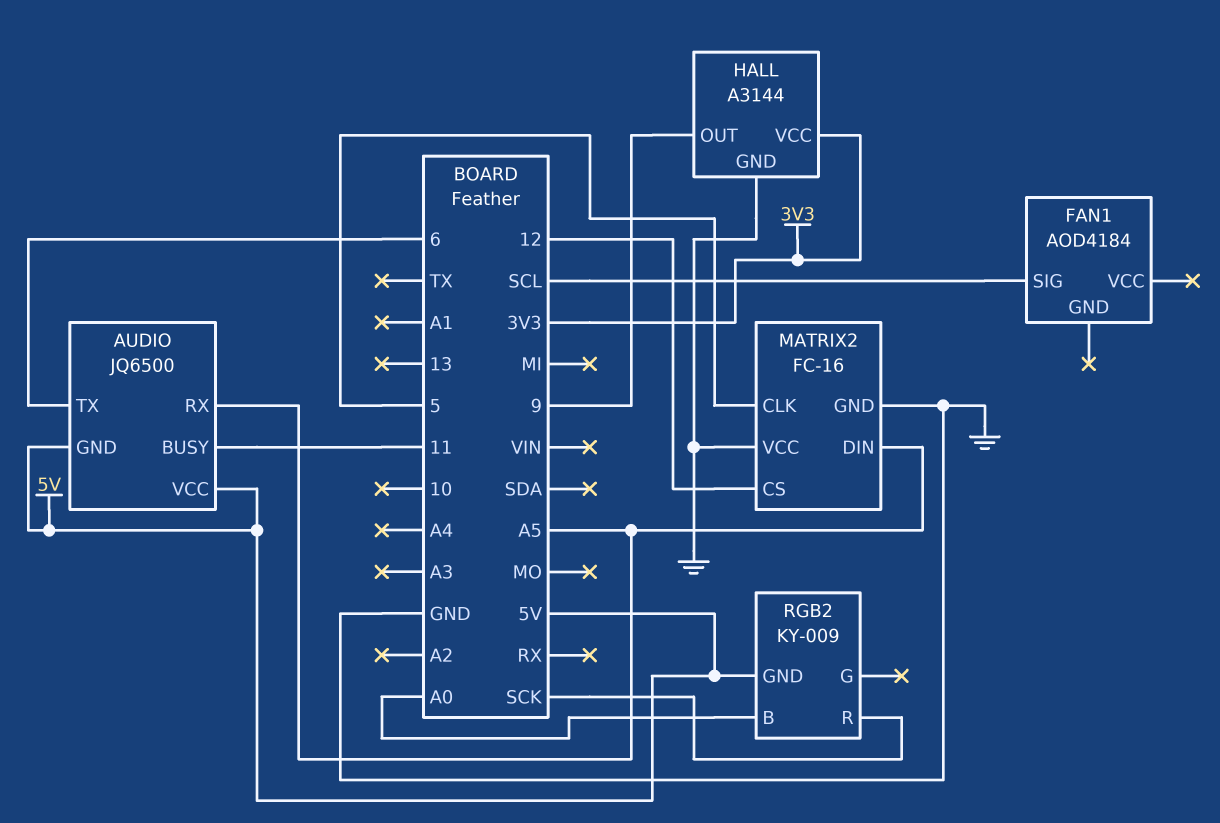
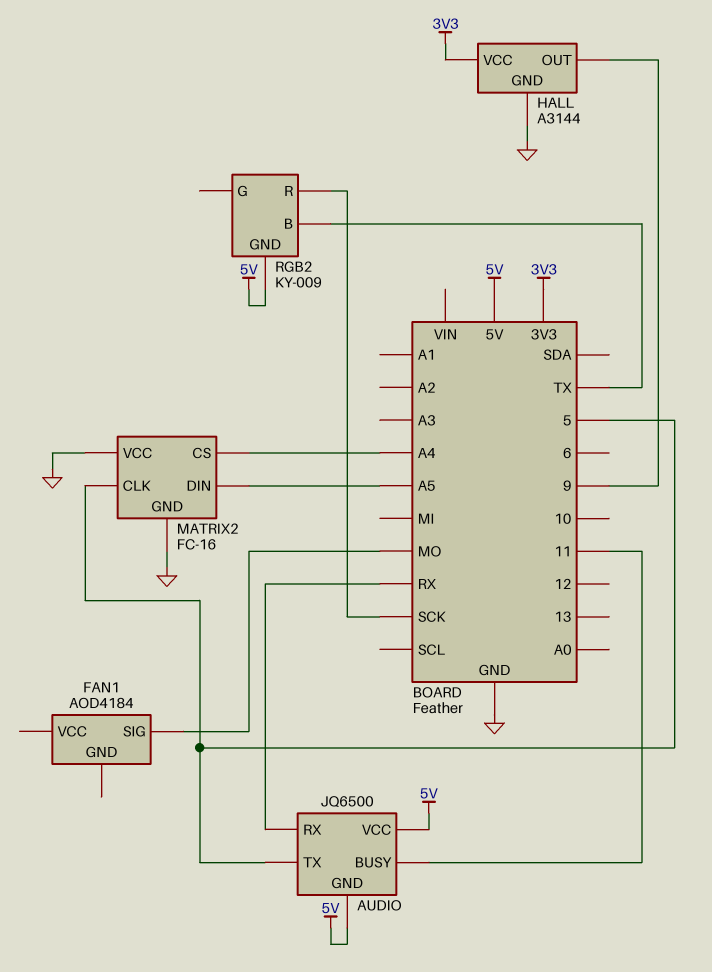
AUDIO pin RX: A5 -> RX
AUDIO pin TX: 6 -> 5
FAN1 pin SIG: SCL -> MO
MATRIX2 pin CS: 12 -> A4
RGB2 pin B: A0 -> TX

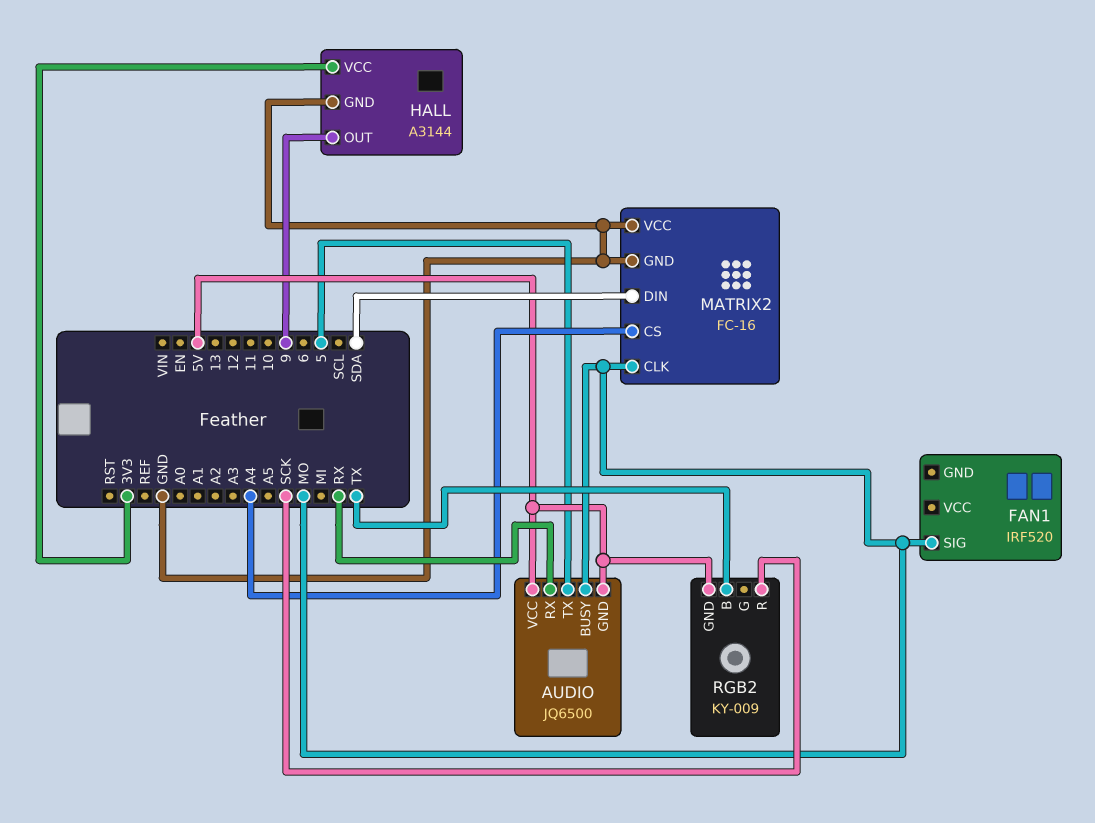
AUDIO pin BUSY: 11 -> MO
FAN1: AOD4184 -> IRF520
MATRIX2 pin CLK: 5 -> MO
MATRIX2 pin DIN: A5 -> SDA

